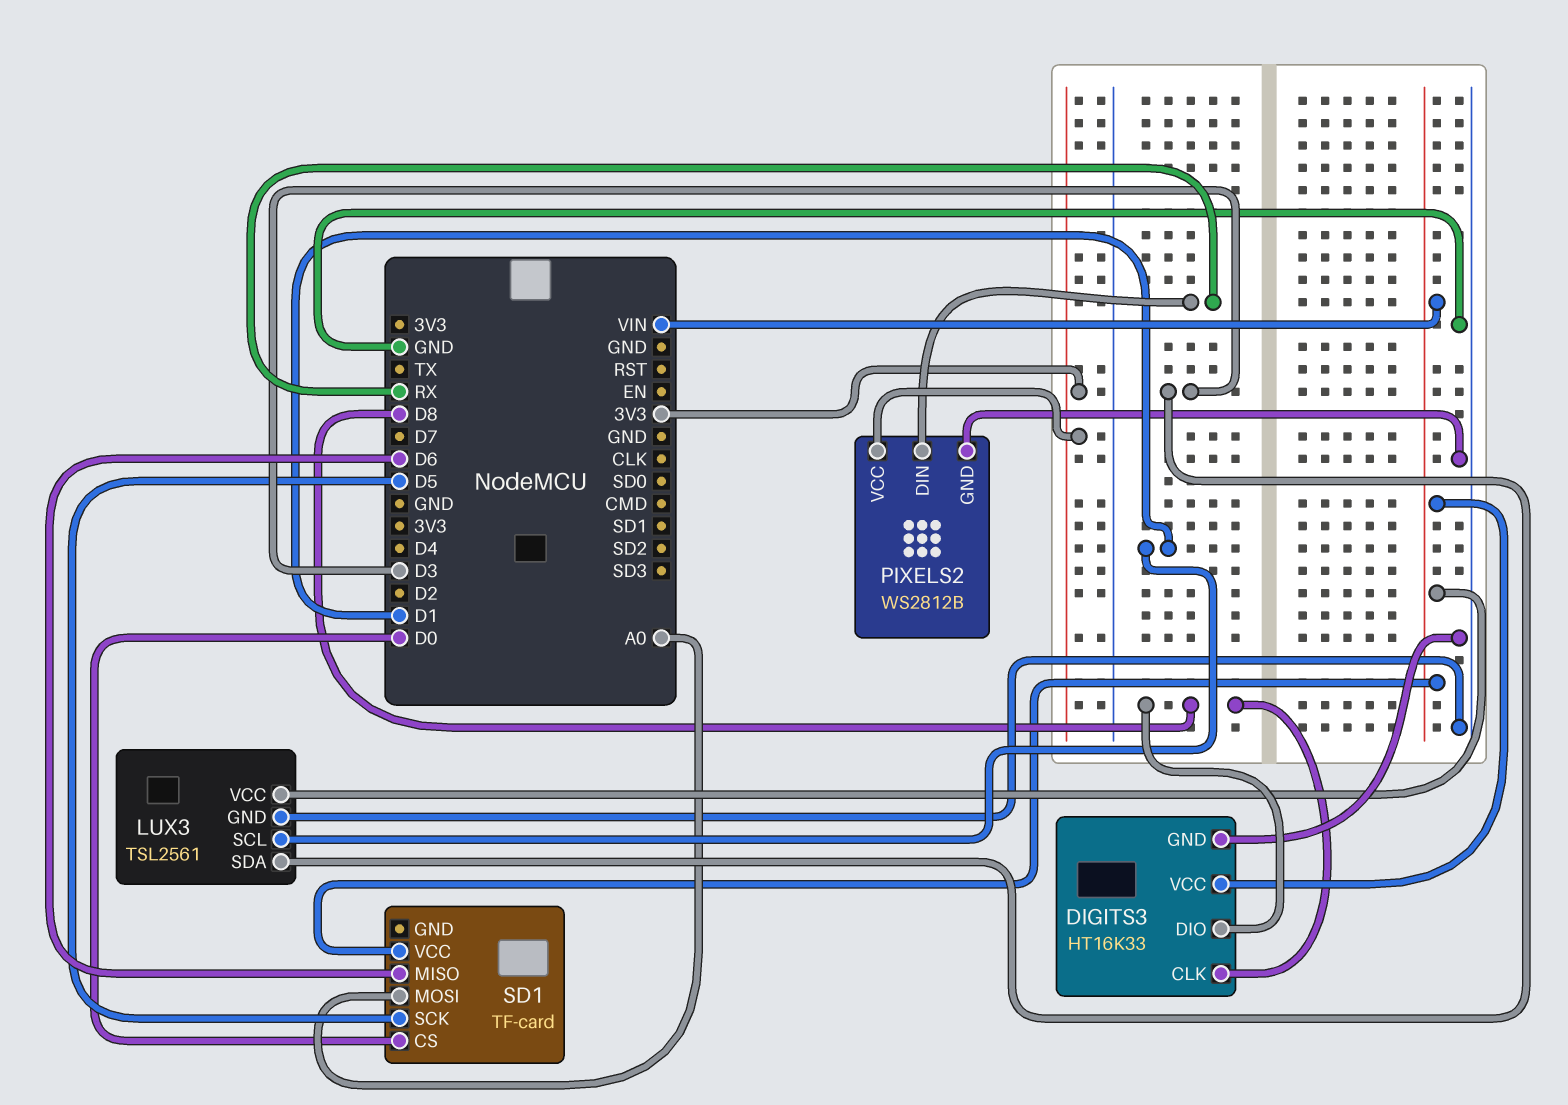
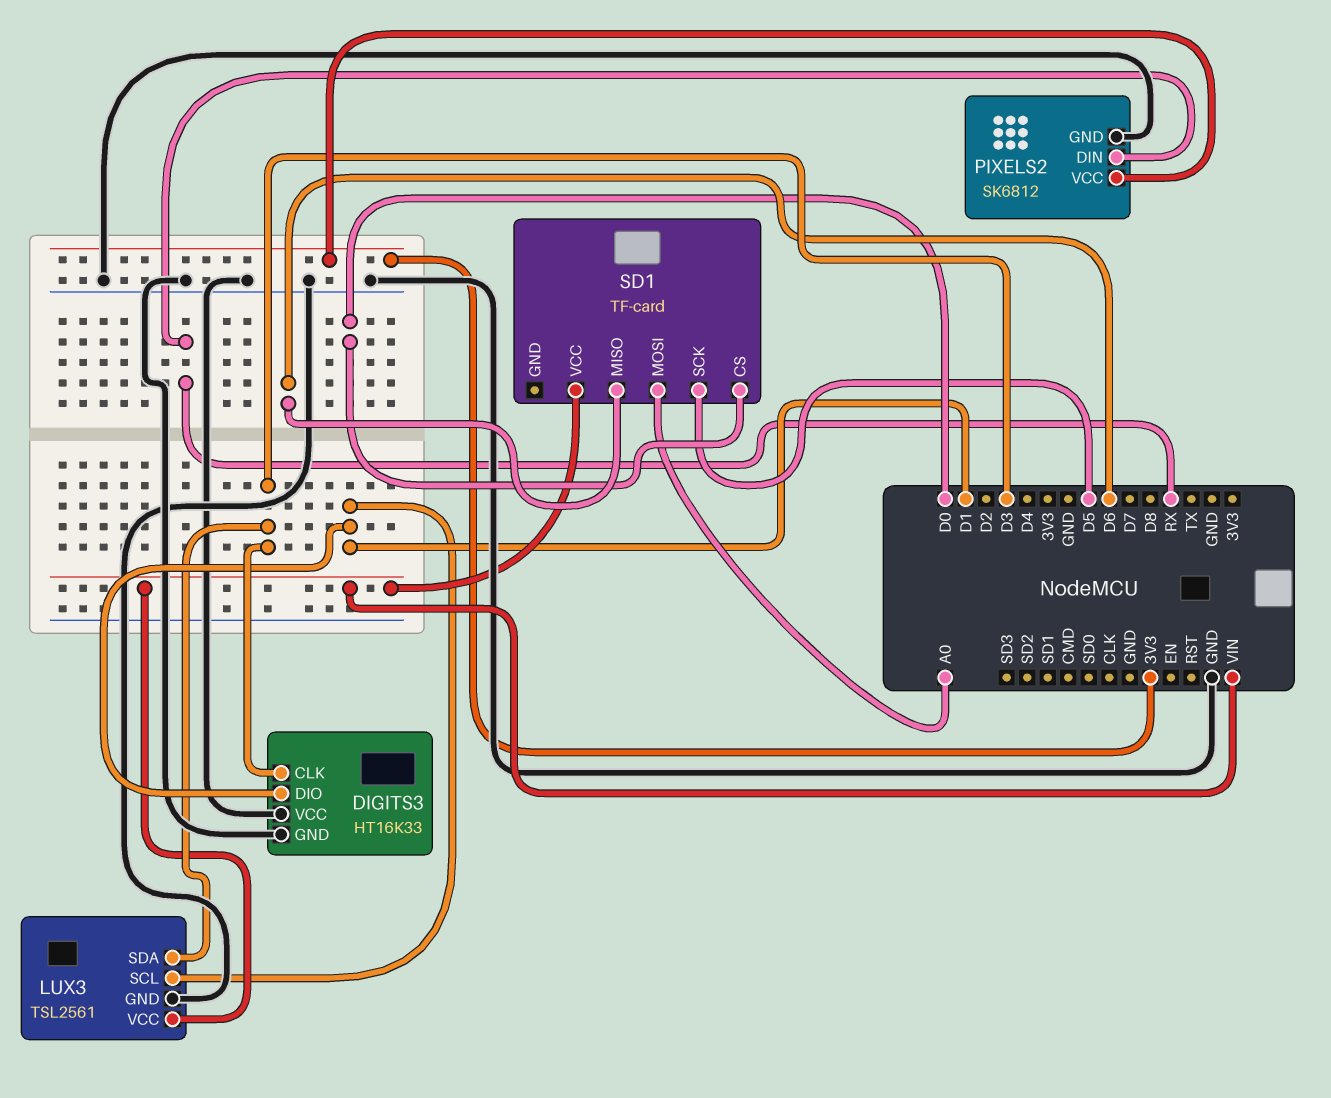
DIGITS3 pin CLK: D8 -> D3
DIGITS3 pin DIO: D8 -> D1
DIGITS3 pin VCC: VIN -> GND
PIXELS2: WS2812B -> SK6812

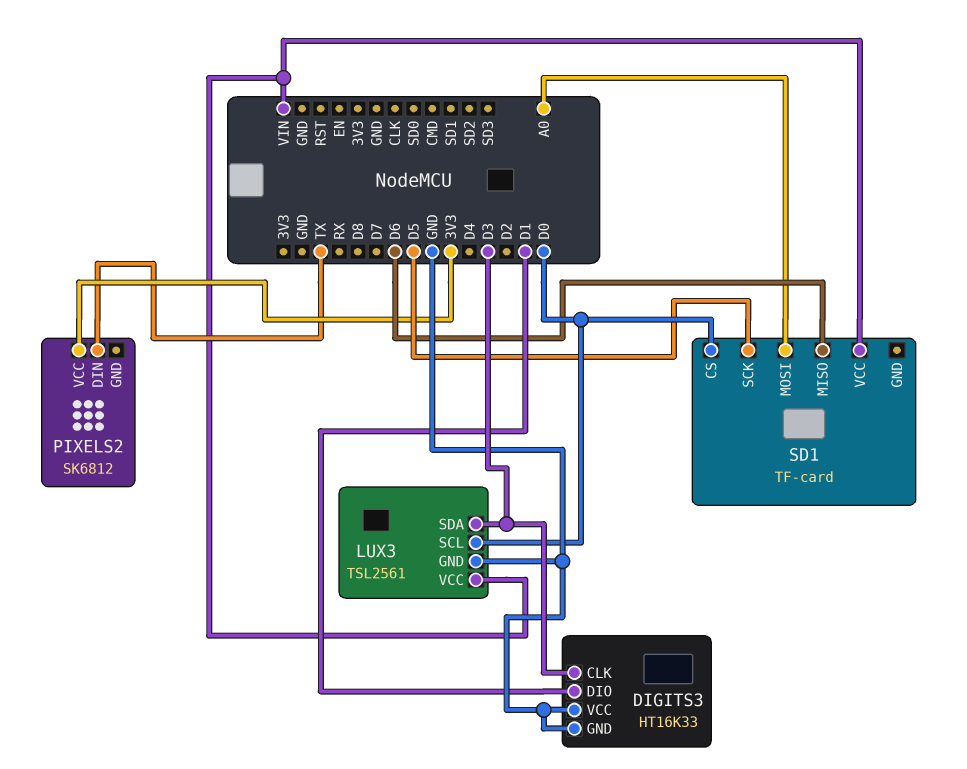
LUX3 pin SCL: D1 -> D0
PIXELS2 pin DIN: RX -> TX
PIXELS2 pin GND: GND -> none

